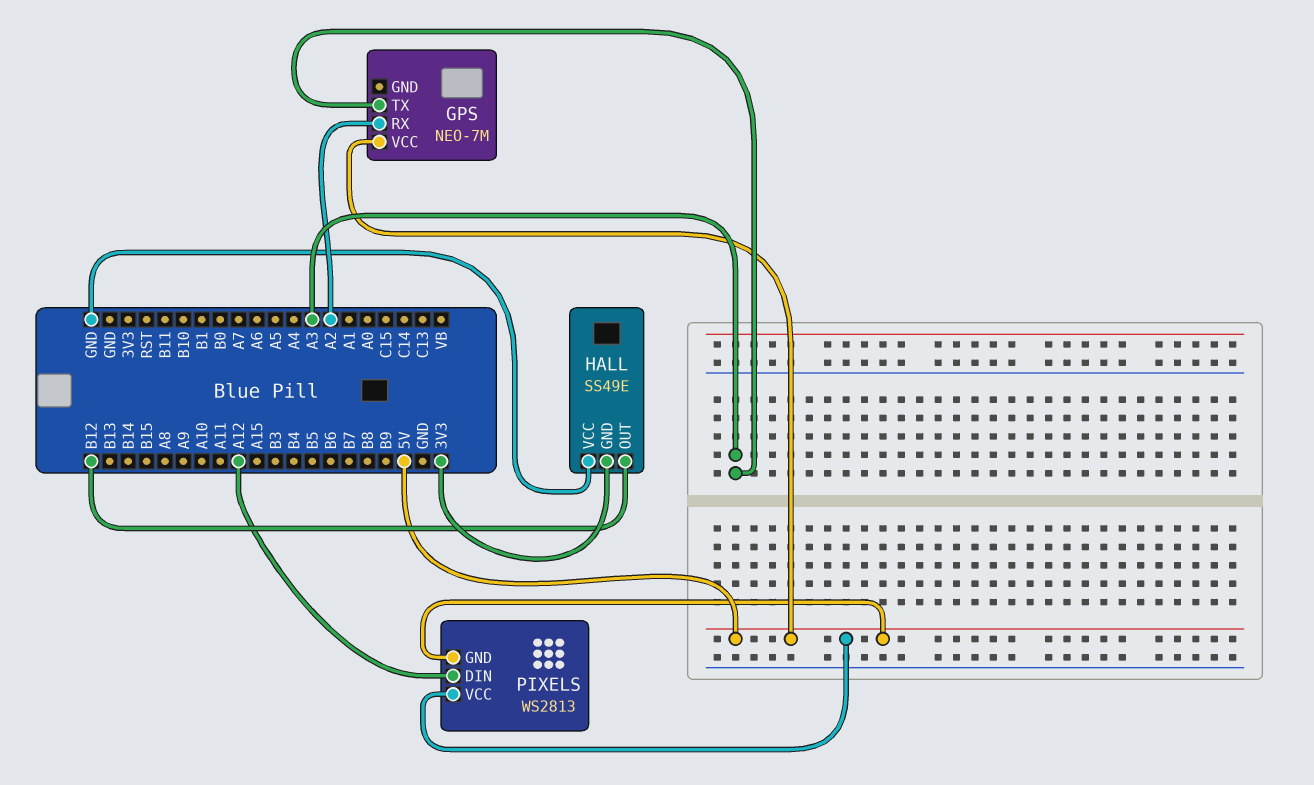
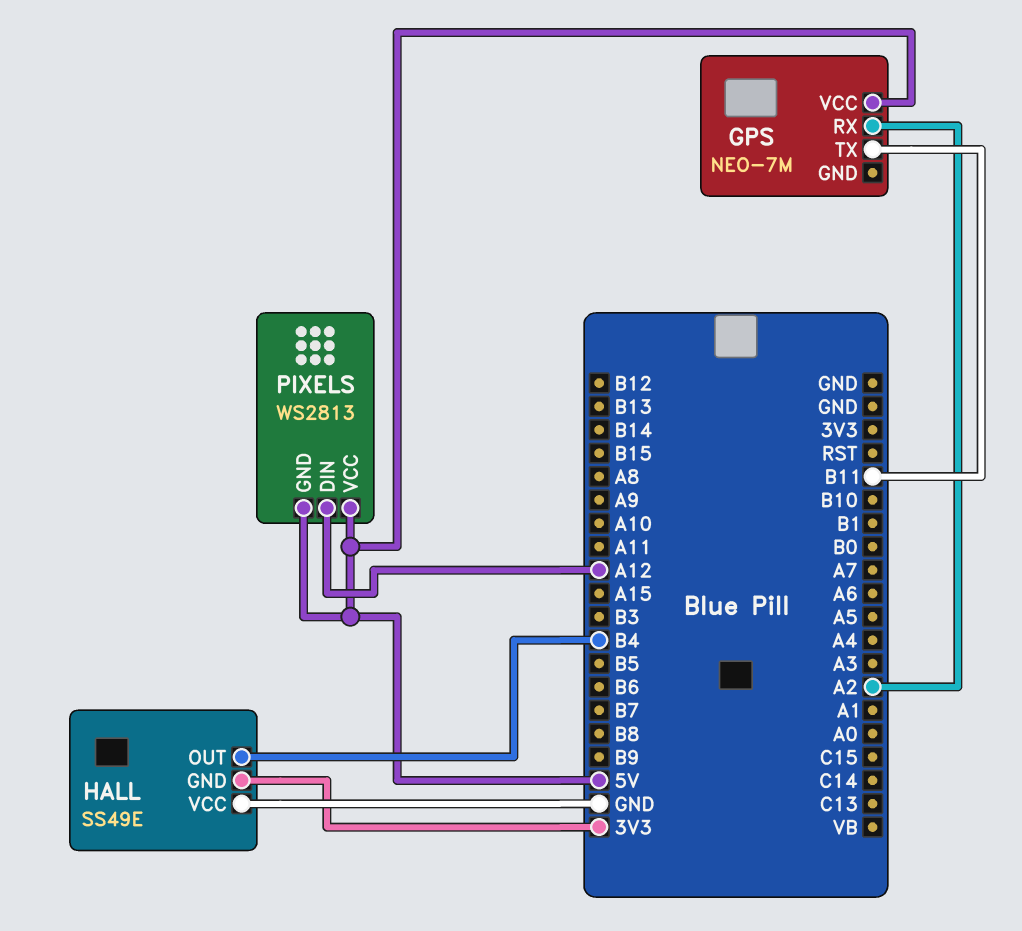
GPS pin TX: A3 -> B11
HALL pin OUT: B12 -> B4

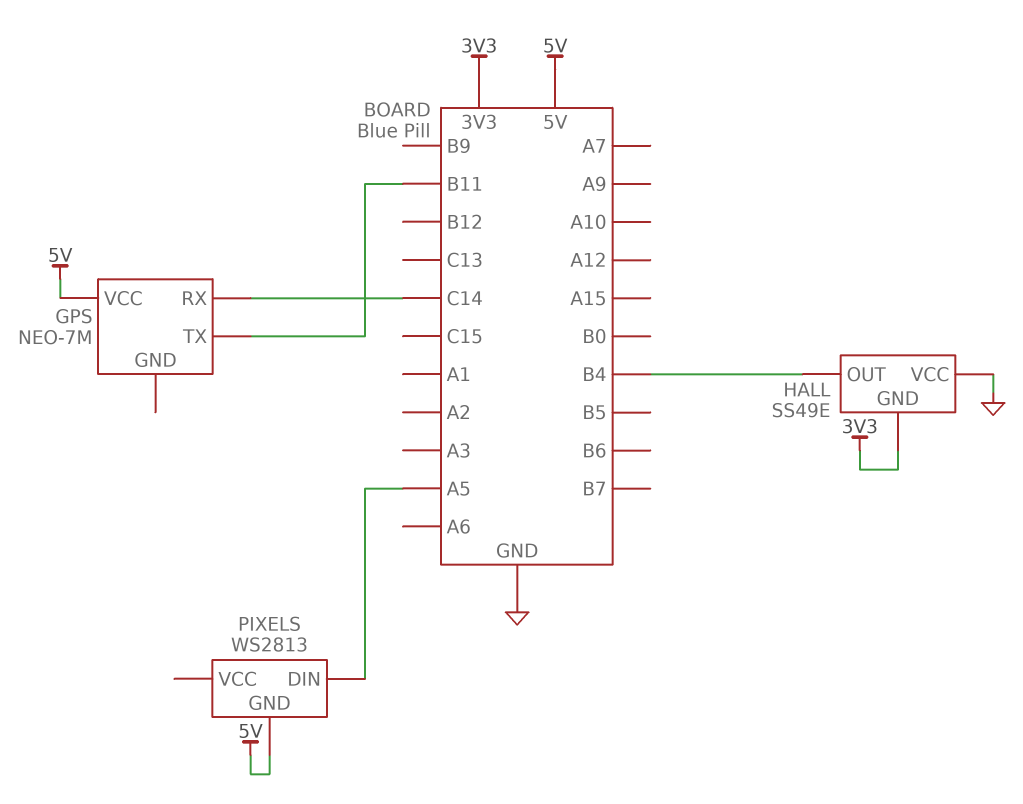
GPS pin RX: A2 -> C14
PIXELS pin DIN: A12 -> A5
PIXELS pin VCC: 5V -> none

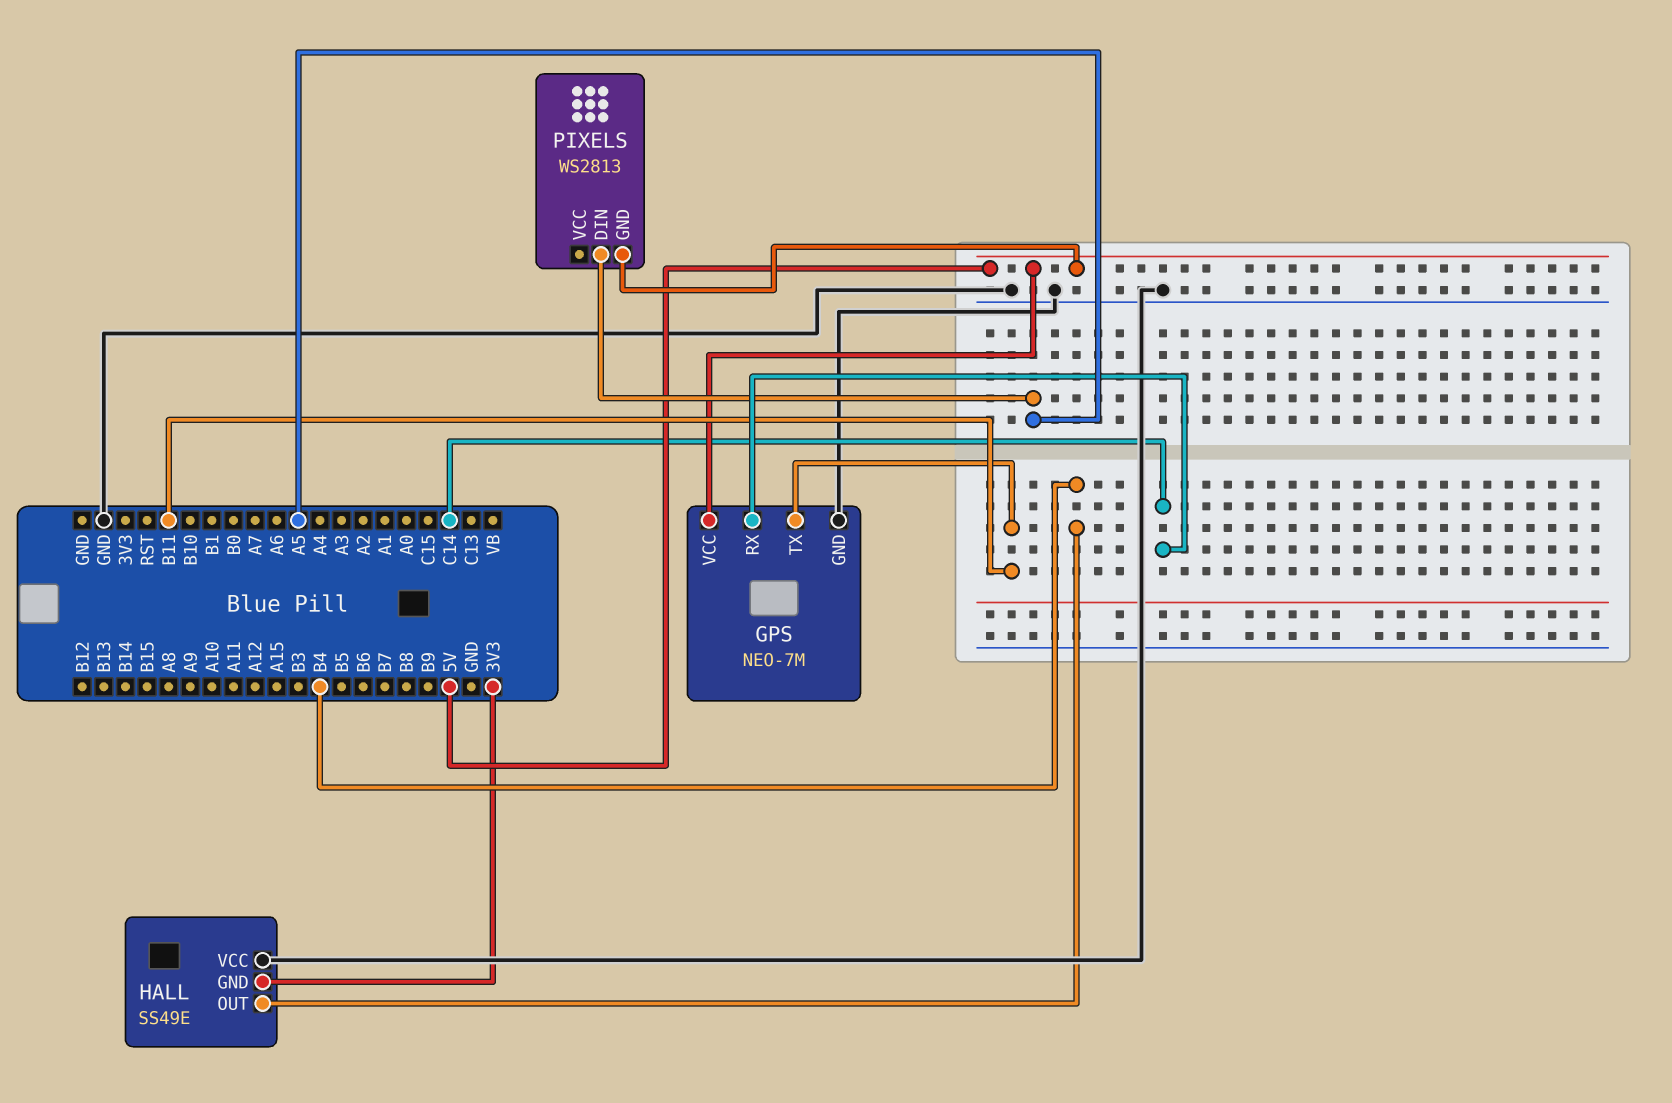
GPS pin GND: none -> GND

